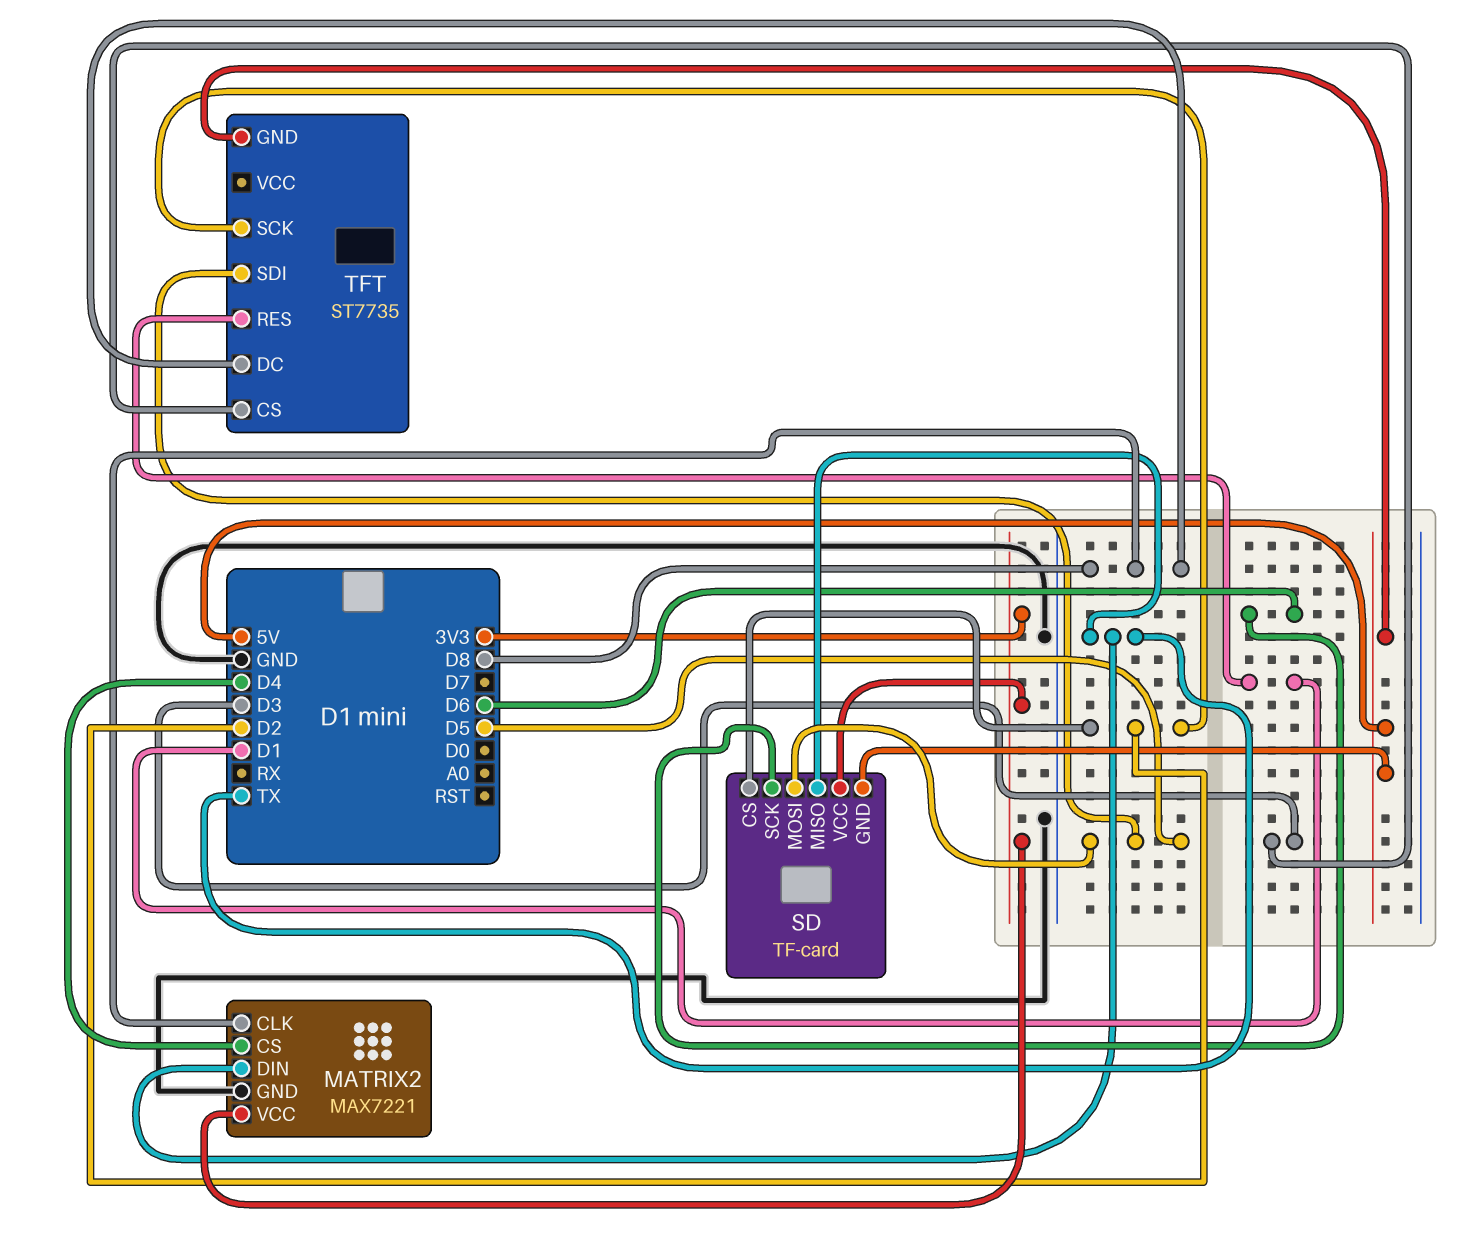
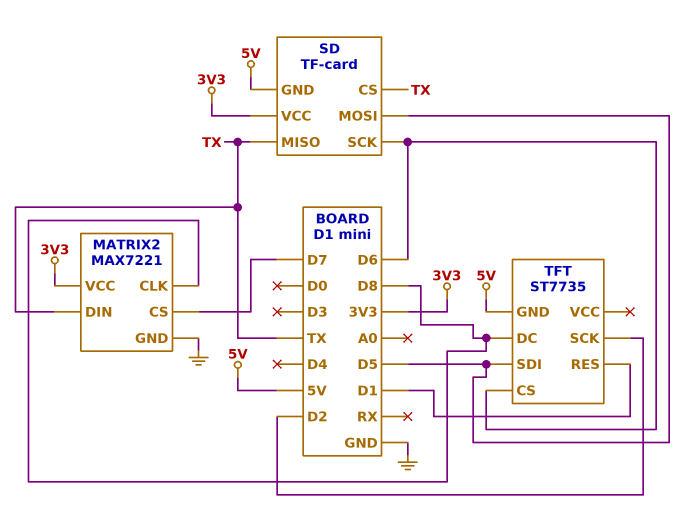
MATRIX2 pin CS: D4 -> D7
SD pin CS: D2 -> TX
TFT pin CS: D3 -> D6

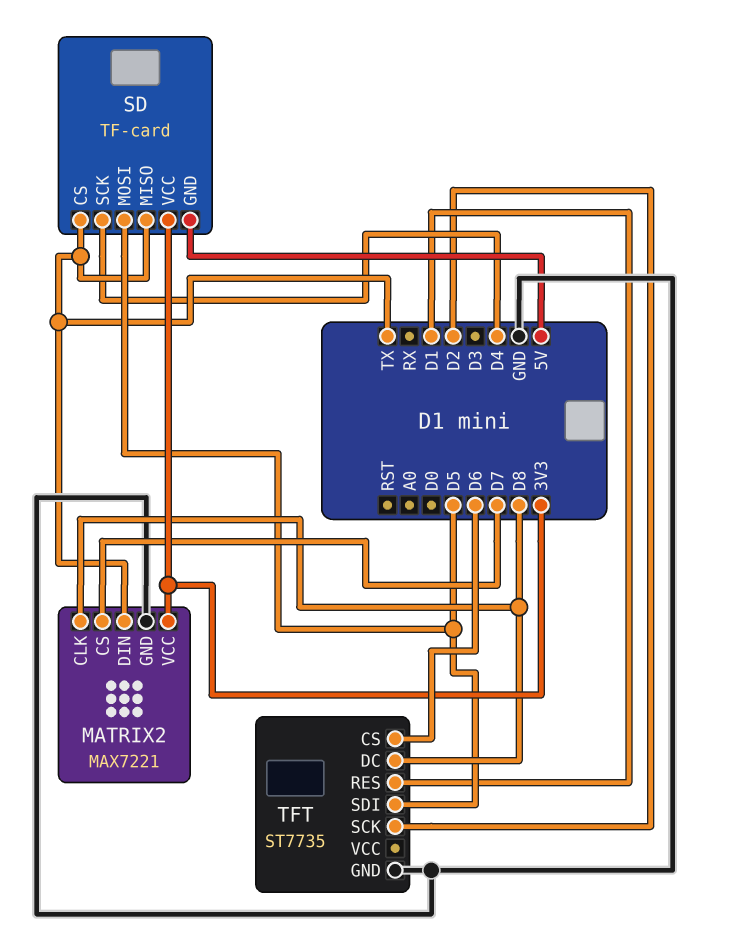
SD pin SCK: D6 -> D4
TFT pin GND: 5V -> GND

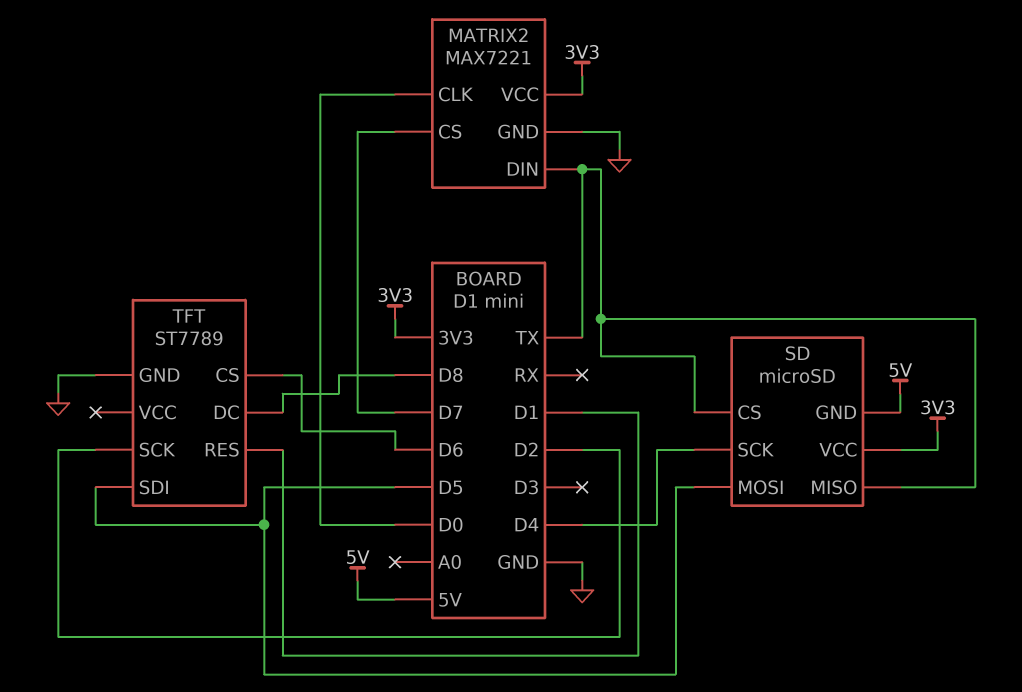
MATRIX2 pin CLK: D8 -> D0
SD: TF-card -> microSD
TFT: ST7735 -> ST7789

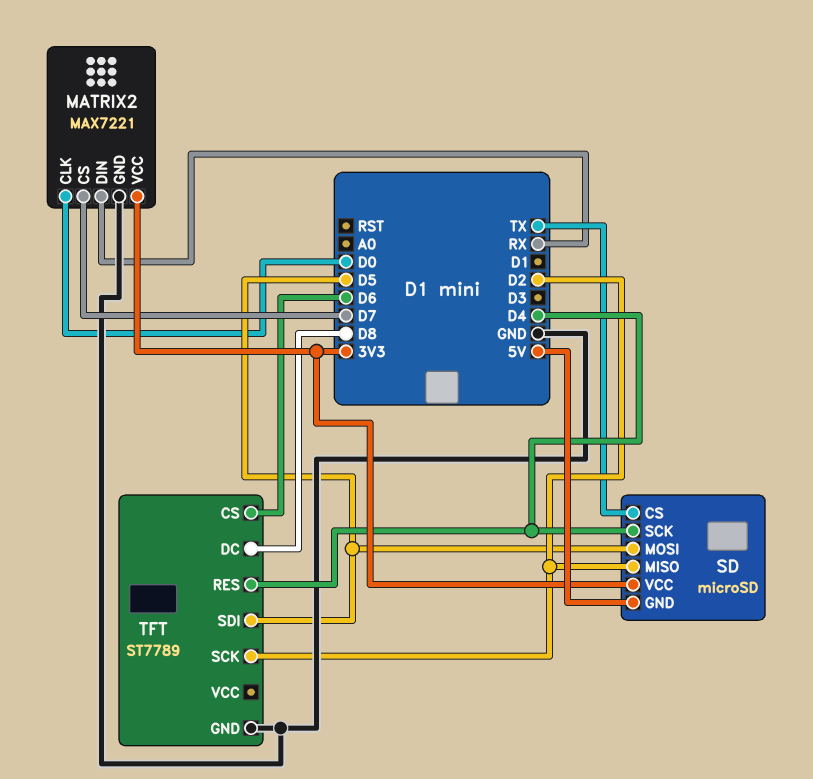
MATRIX2 pin DIN: TX -> RX
SD pin MISO: TX -> D2
TFT pin RES: D1 -> D4

